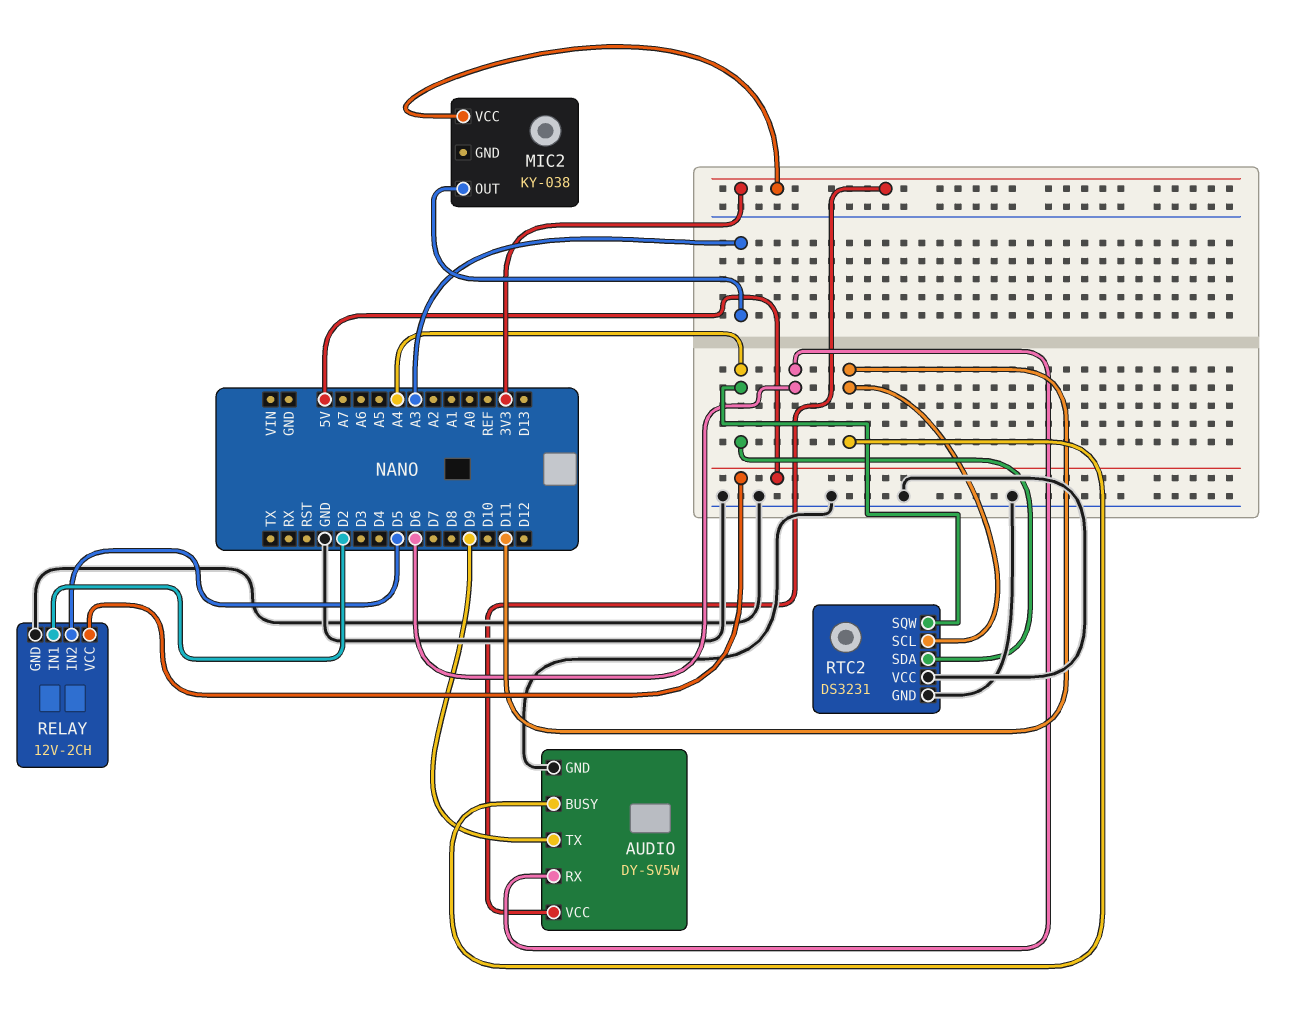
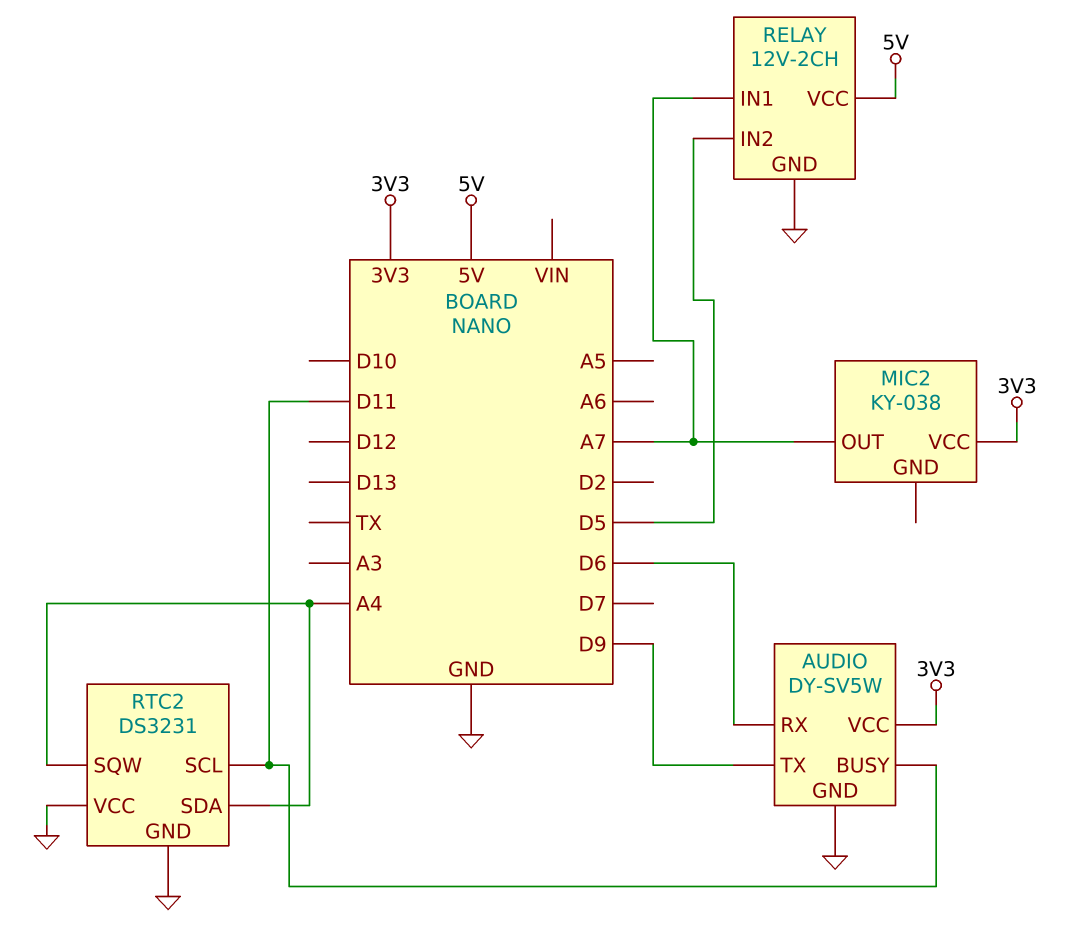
MIC2 pin OUT: A3 -> A7
RELAY pin IN1: D2 -> A7

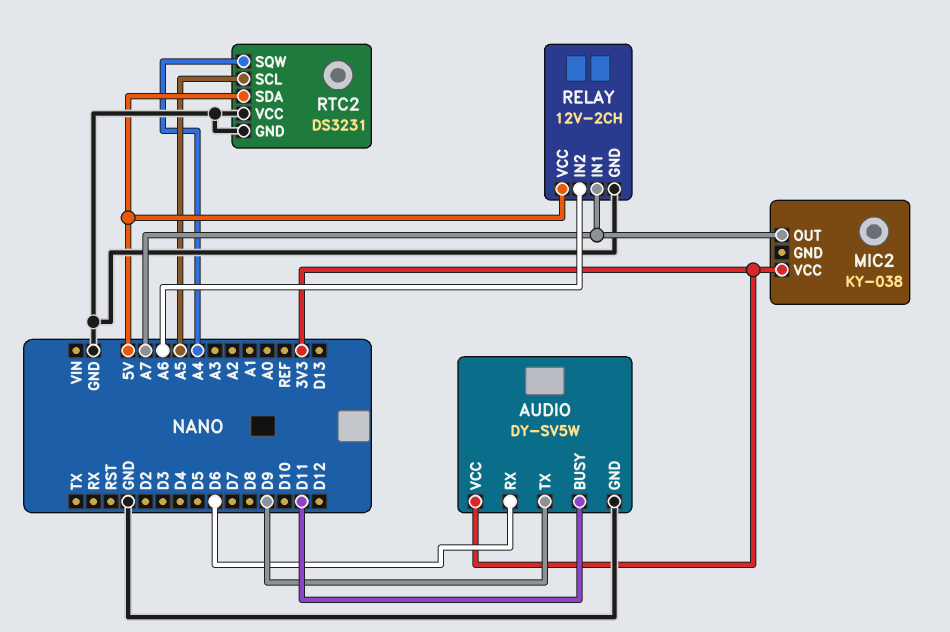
RELAY pin IN2: D5 -> A6
RTC2 pin SCL: D11 -> A5
RTC2 pin SDA: A4 -> 5V

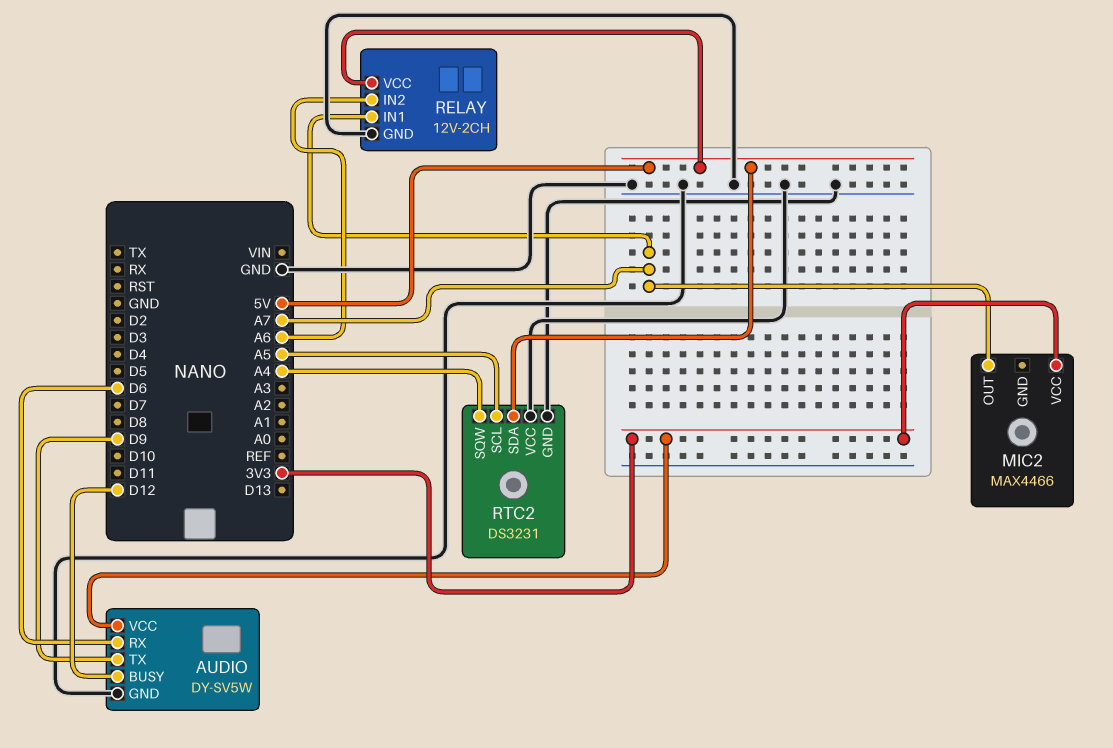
AUDIO pin BUSY: D11 -> D12
MIC2: KY-038 -> MAX4466

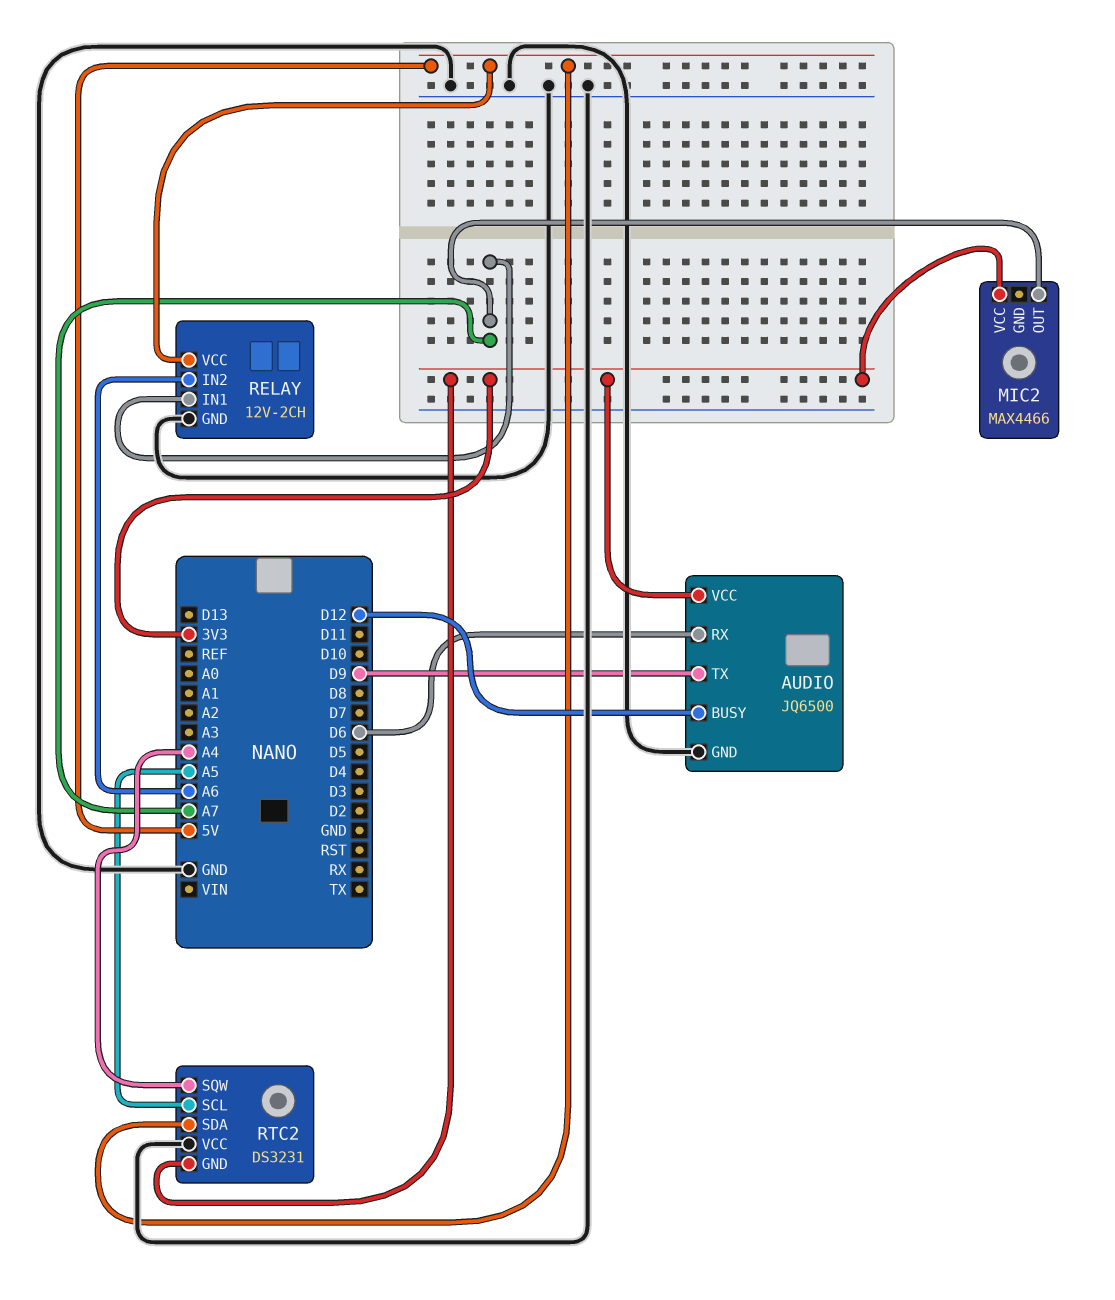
AUDIO: DY-SV5W -> JQ6500
RTC2 pin GND: GND -> 3V3

